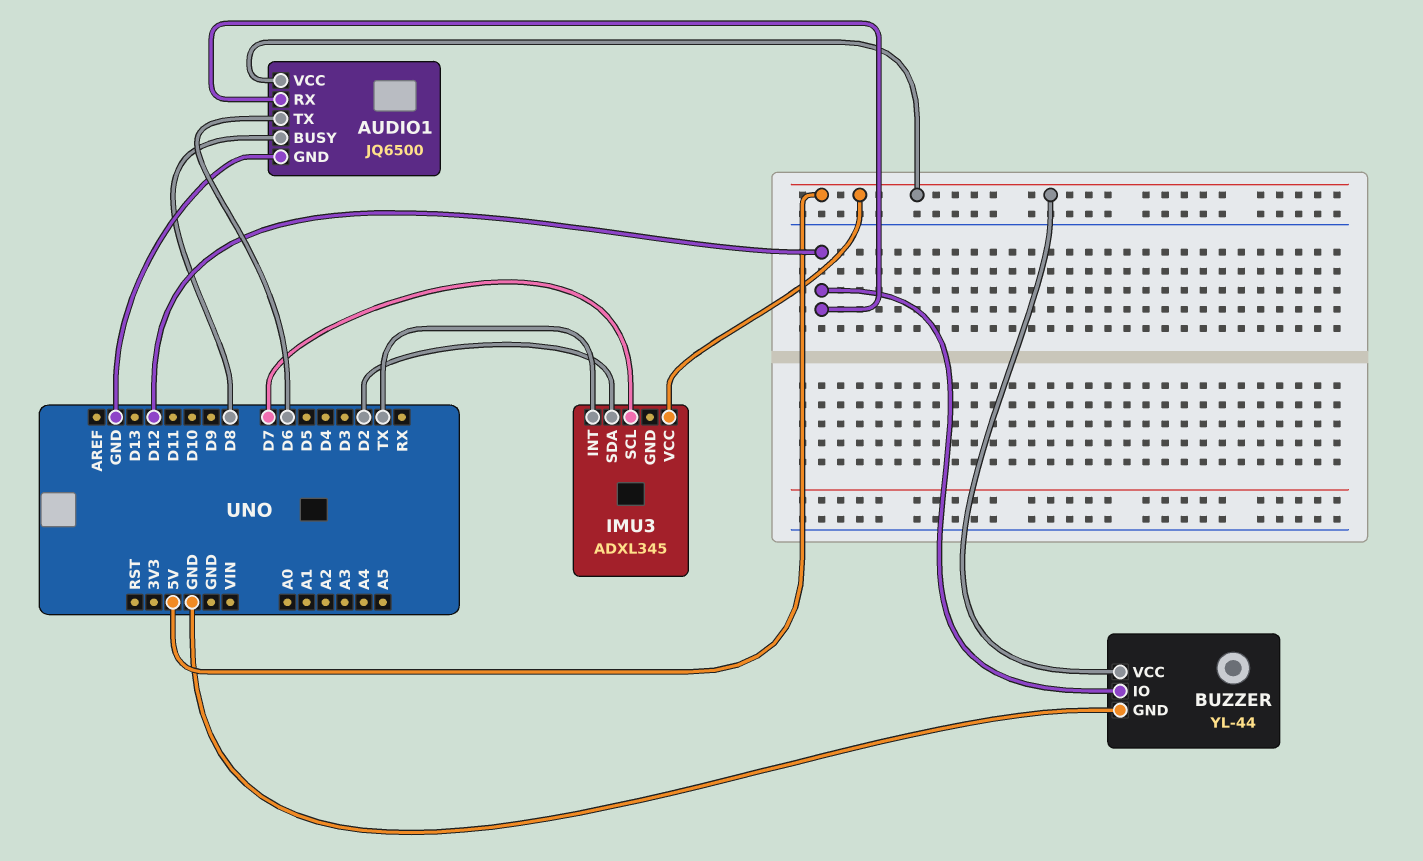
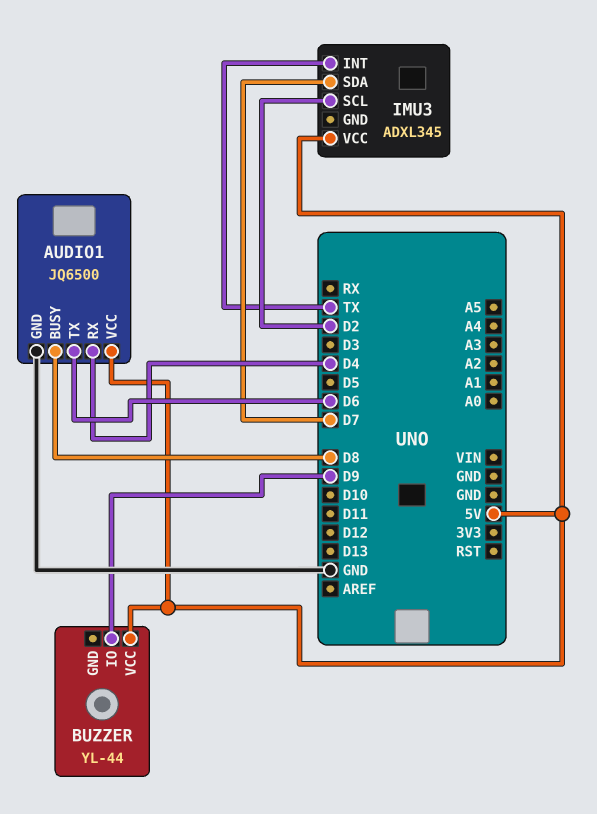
AUDIO1 pin RX: D12 -> D4
BUZZER pin GND: GND -> none
BUZZER pin IO: D12 -> D9
IMU3 pin SCL: D7 -> D2
IMU3 pin SDA: D2 -> D7

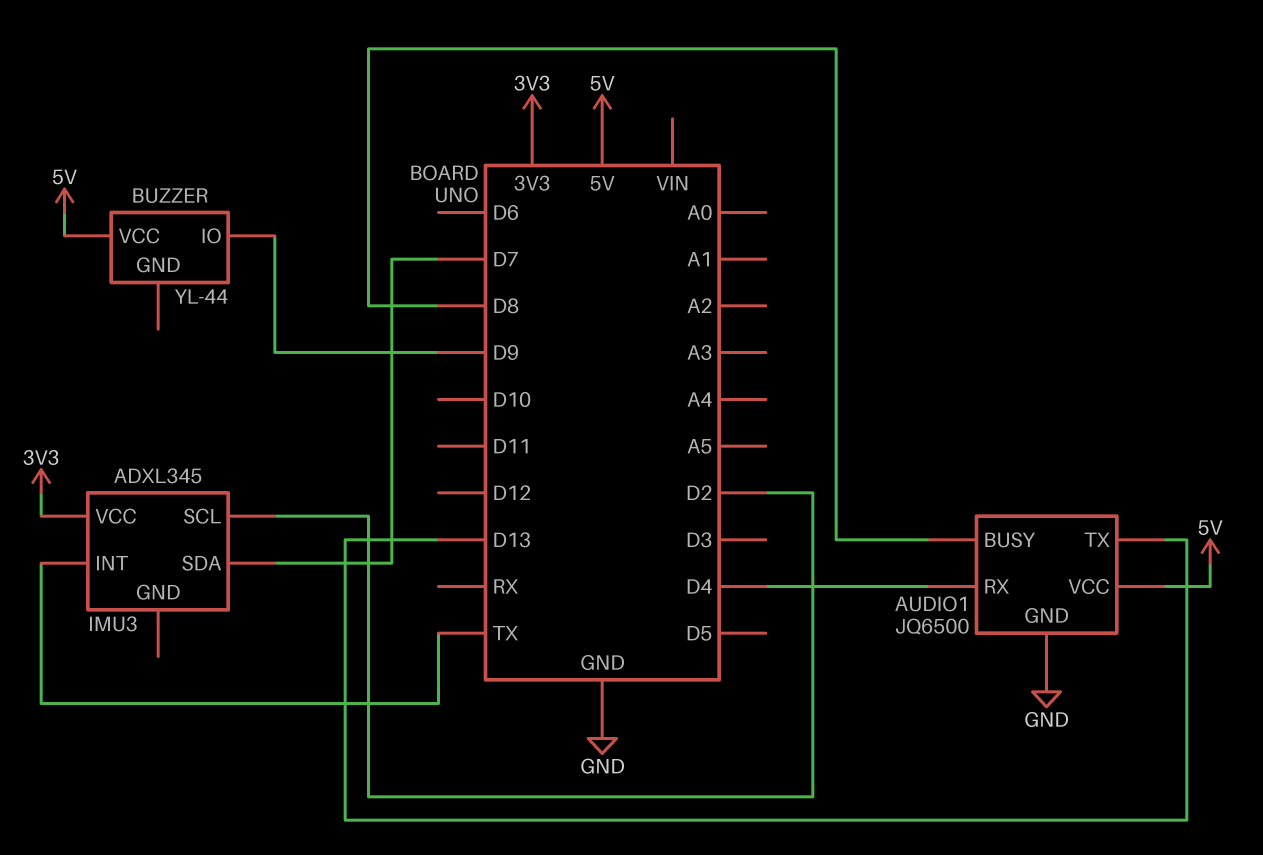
AUDIO1 pin TX: D6 -> D13
IMU3 pin VCC: 5V -> 3V3

